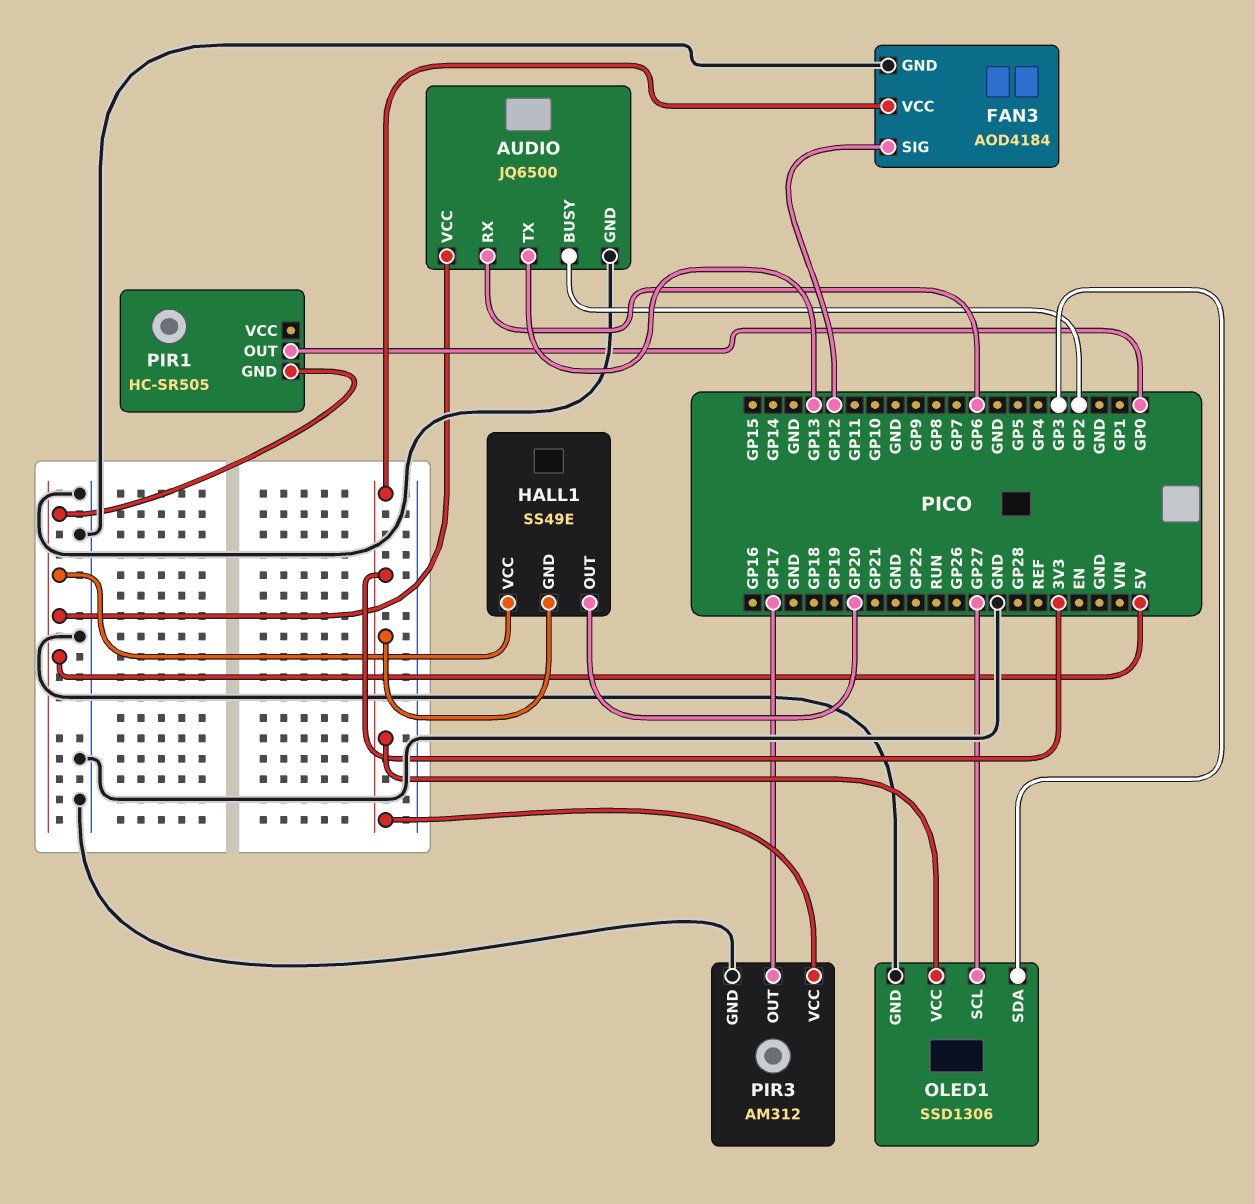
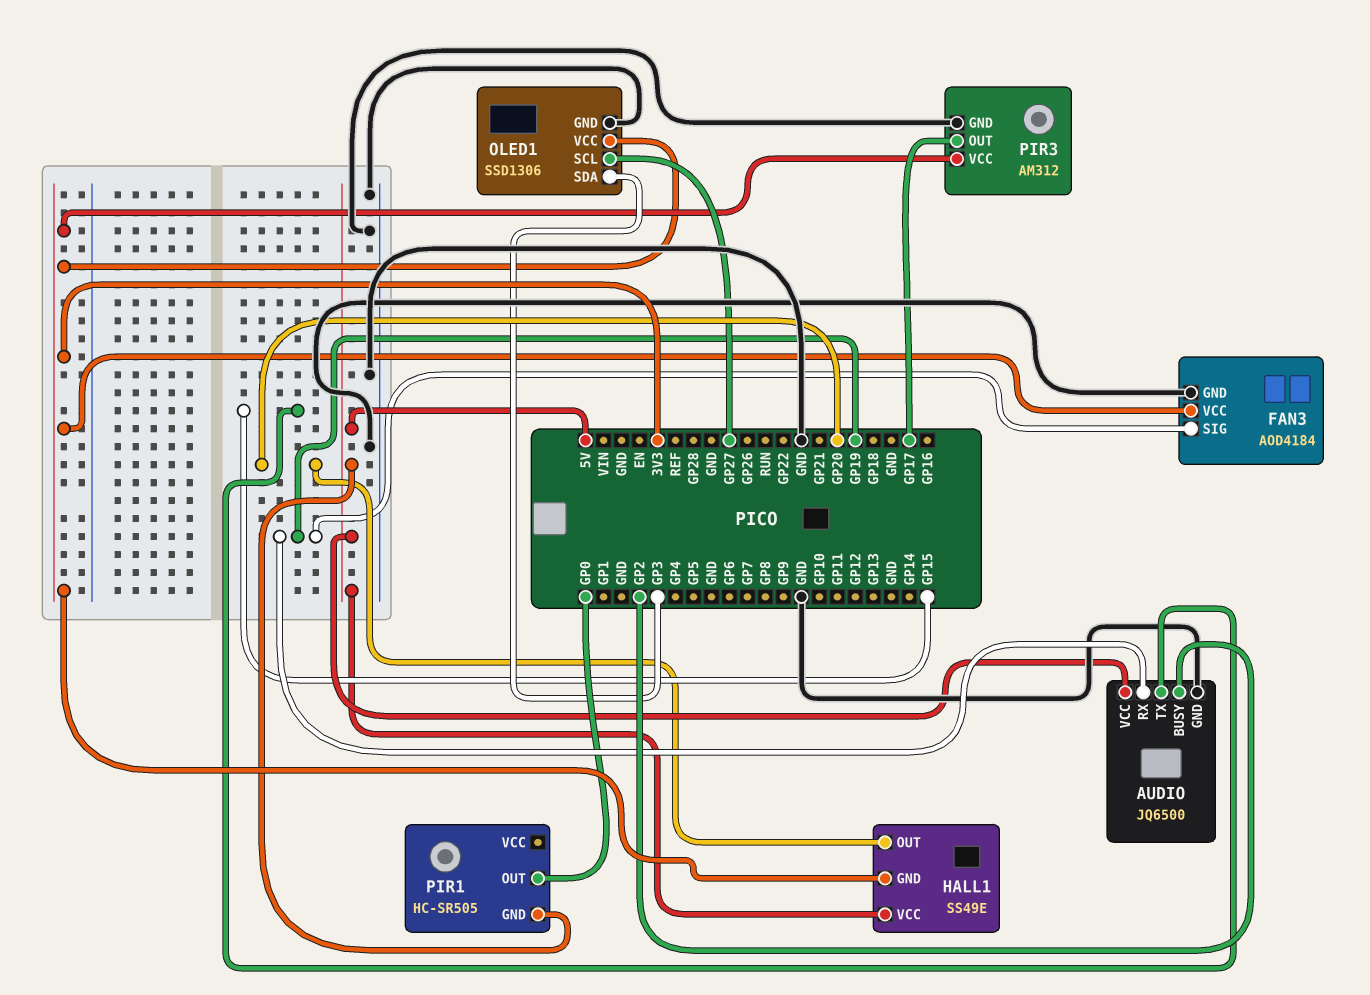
AUDIO pin RX: GP6 -> GP19
AUDIO pin TX: GP13 -> GP15
FAN3 pin SIG: GP12 -> GP19

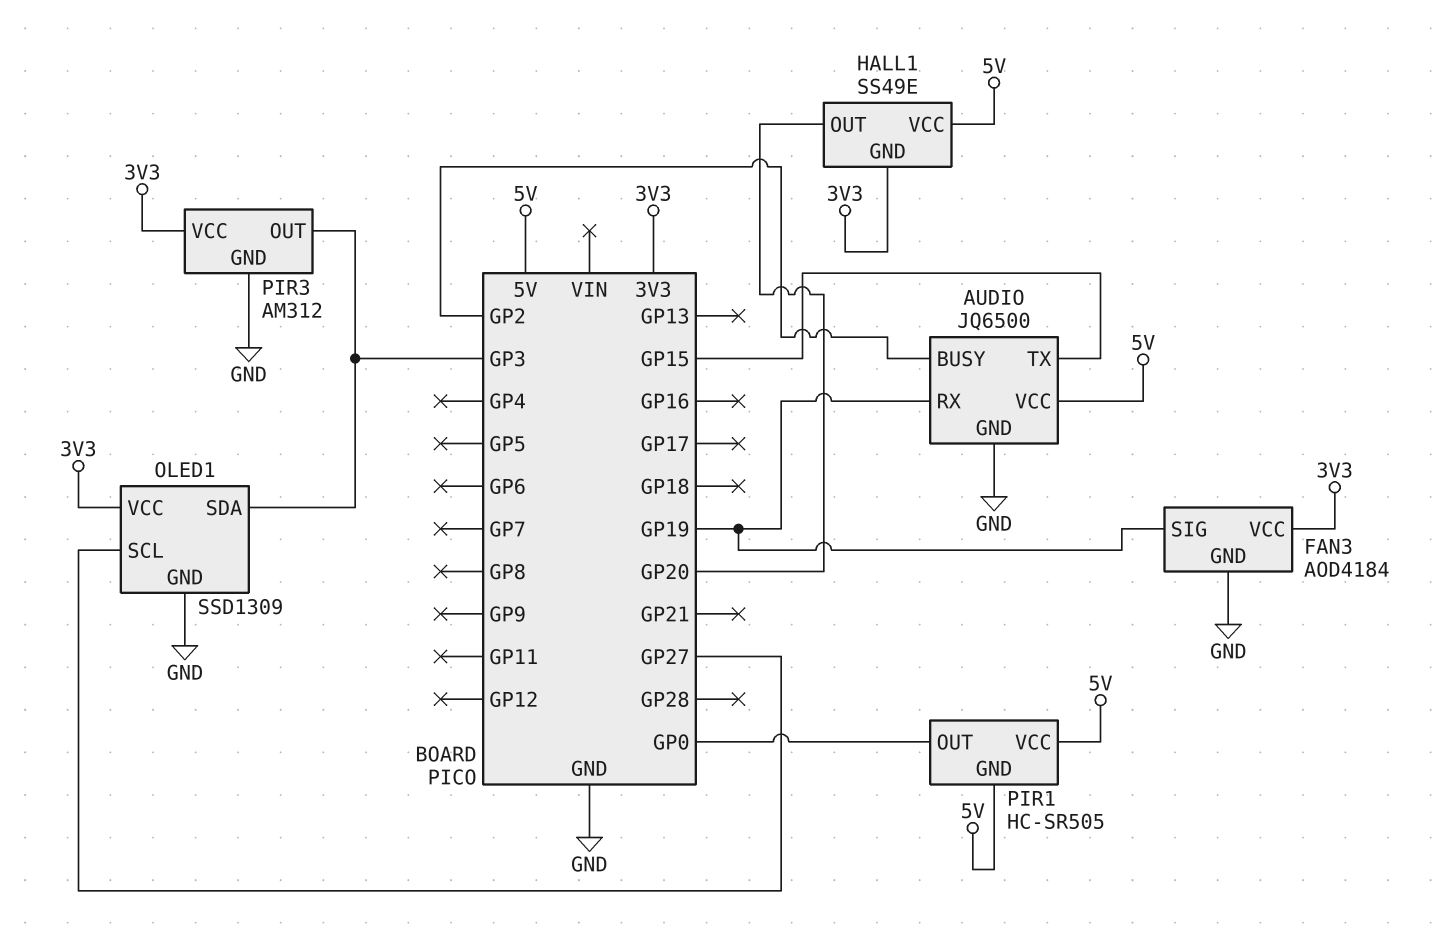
OLED1: SSD1306 -> SSD1309
PIR1 pin VCC: none -> 5V
PIR3 pin OUT: GP17 -> GP3

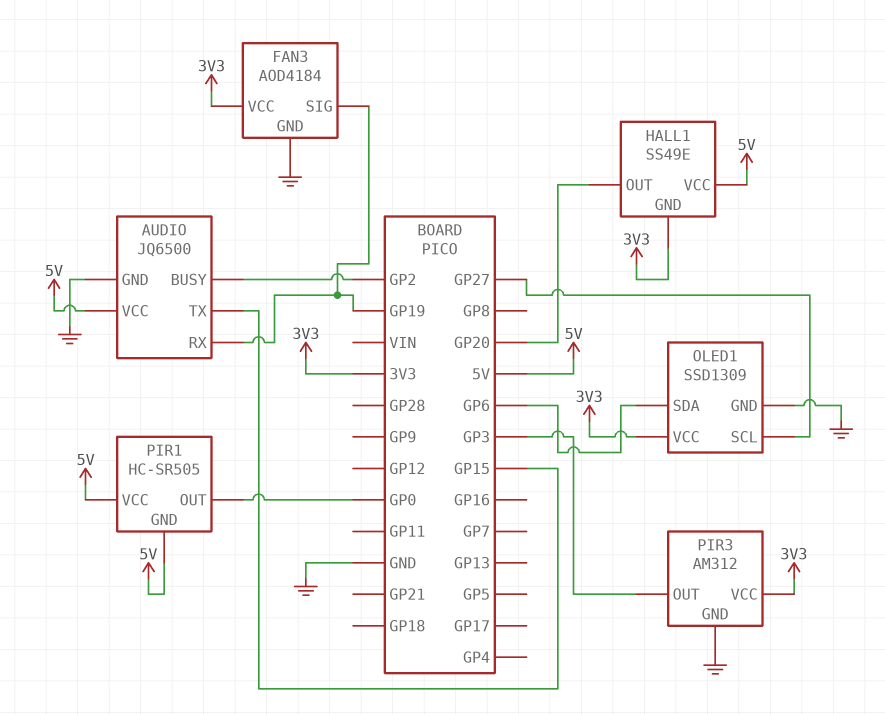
OLED1 pin SDA: GP3 -> GP6

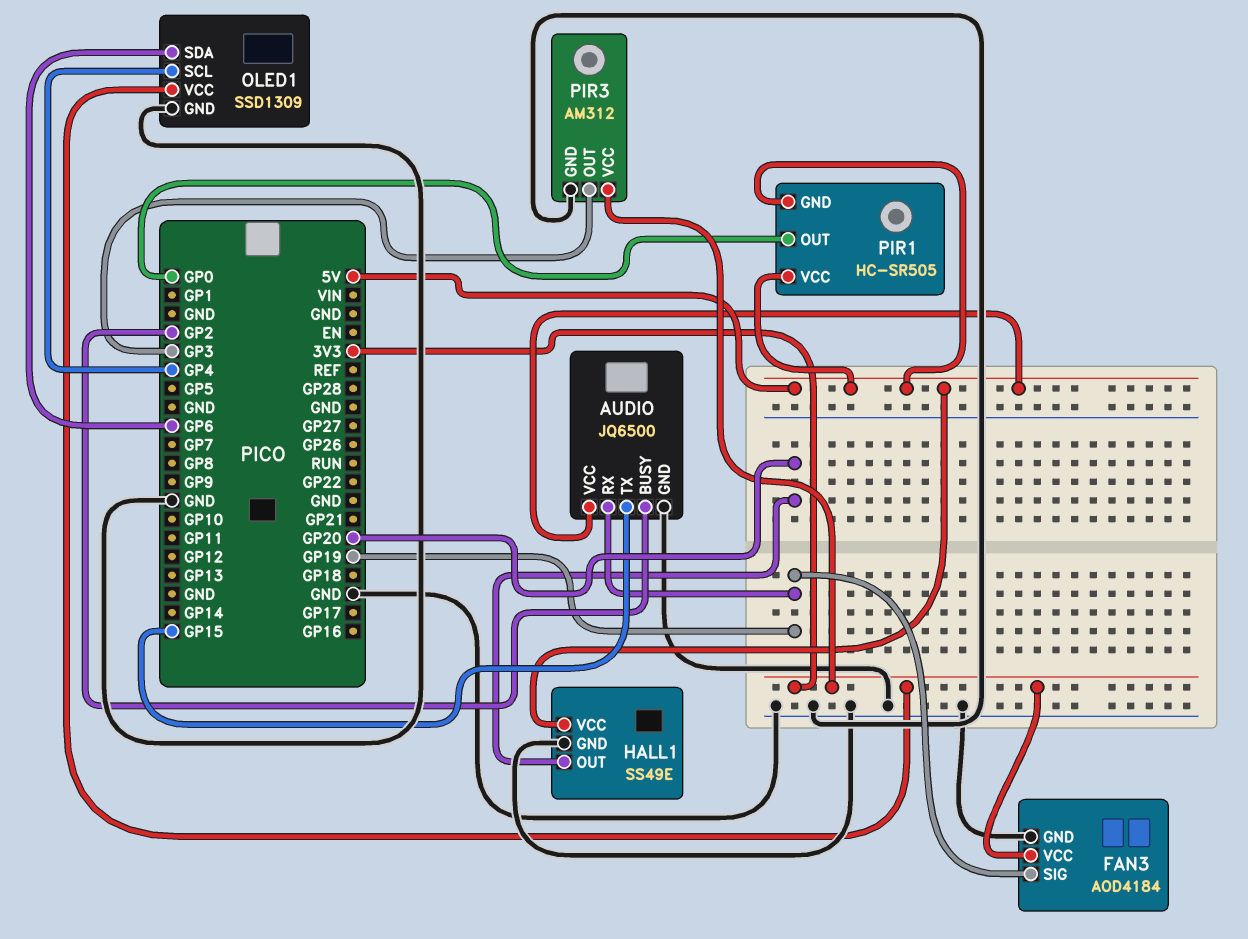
HALL1 pin GND: 3V3 -> GND
OLED1 pin SCL: GP27 -> GP4

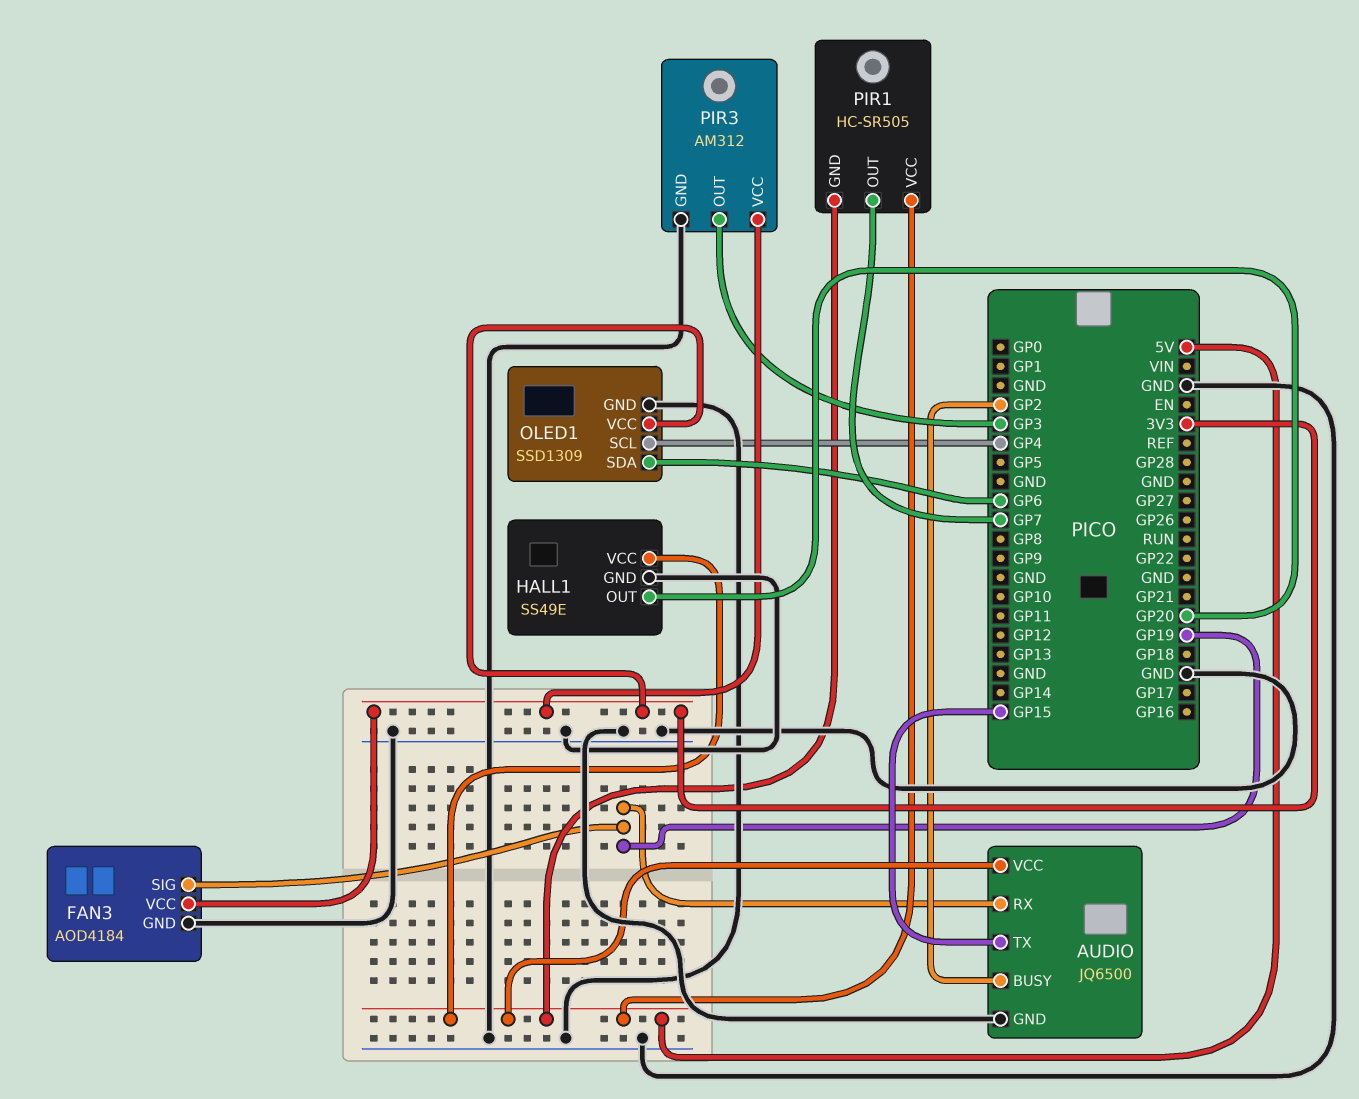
PIR1 pin OUT: GP0 -> GP7

